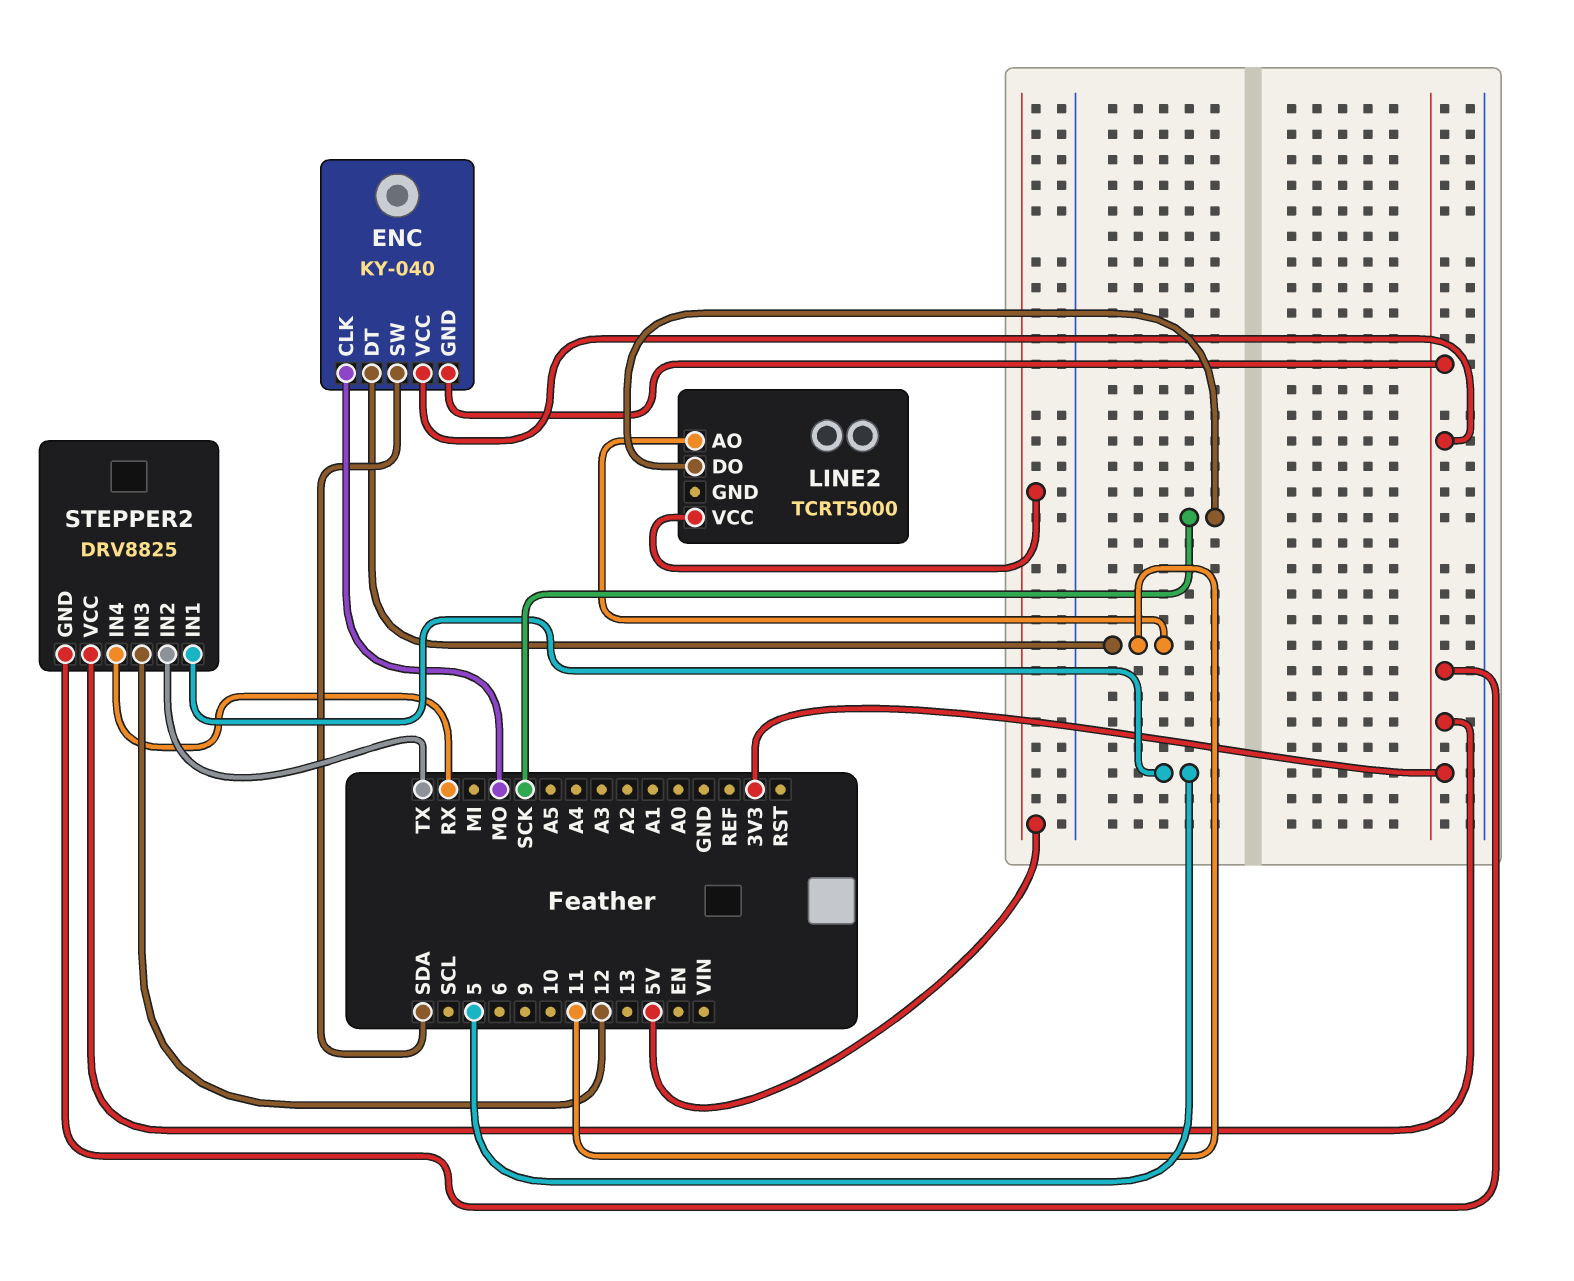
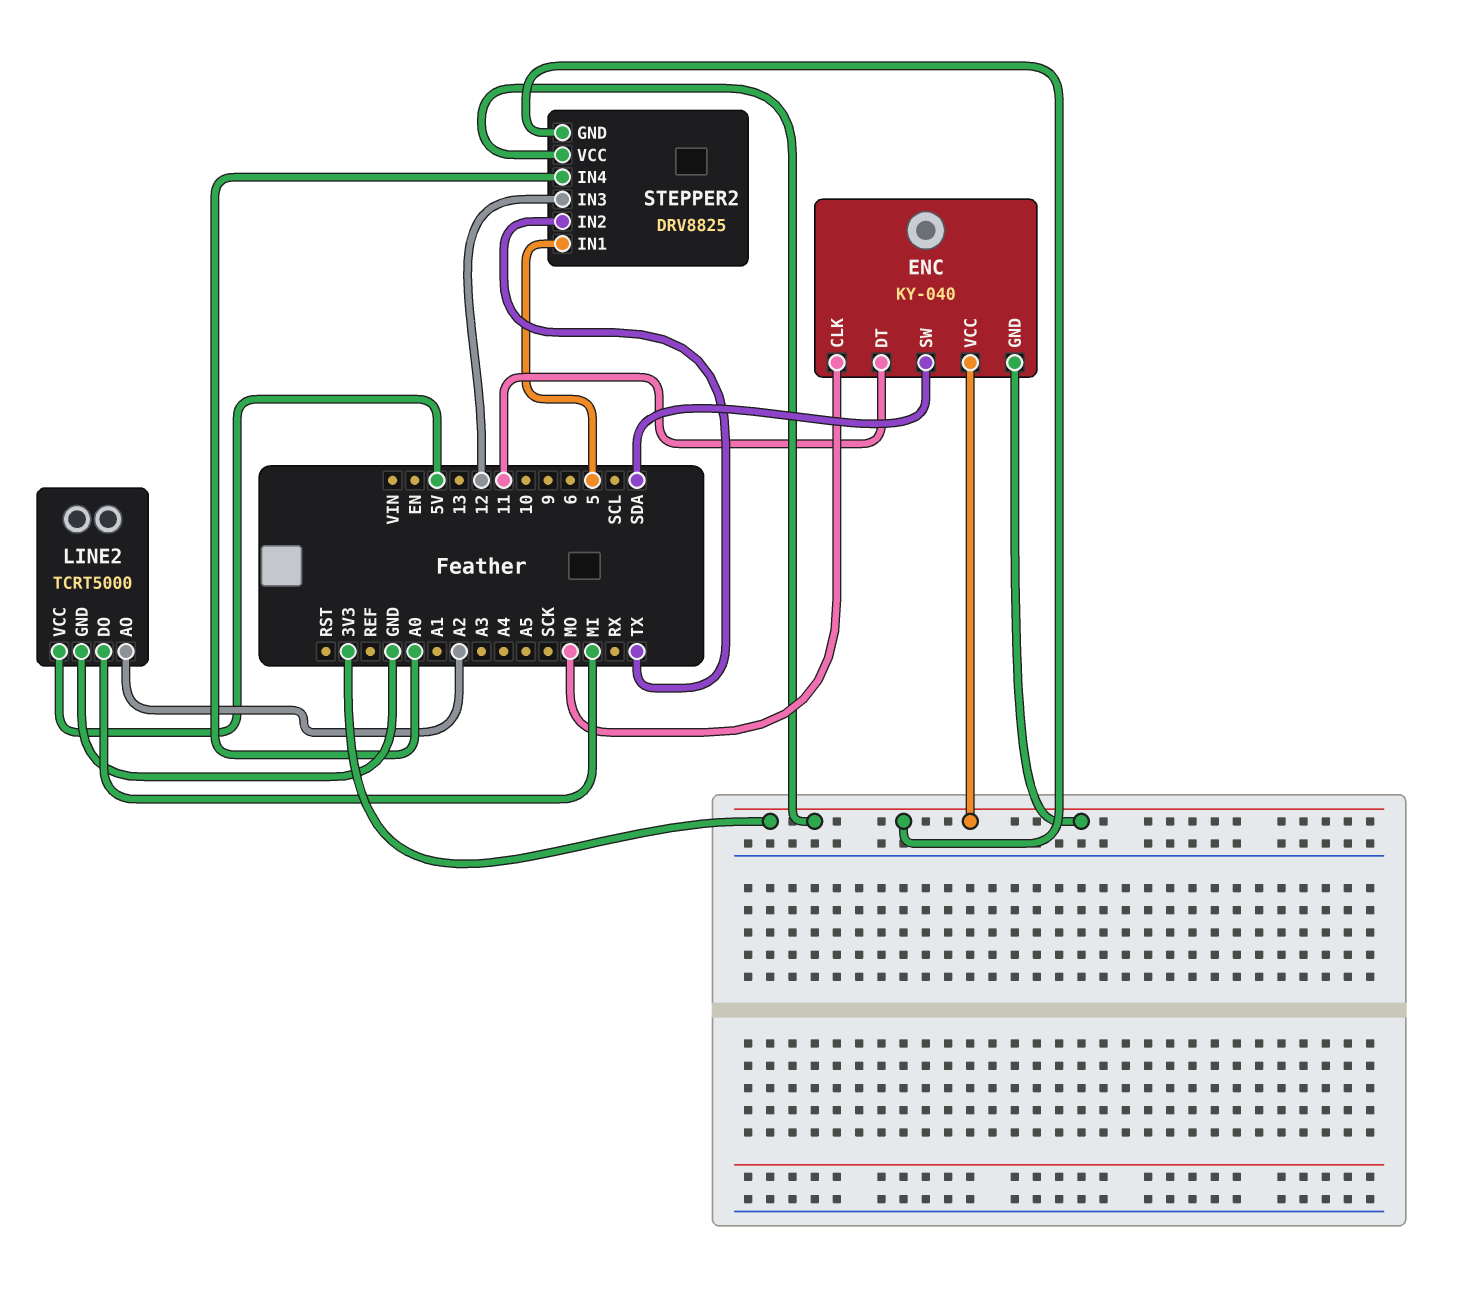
LINE2 pin AO: 11 -> A2
LINE2 pin DO: SCK -> MI
LINE2 pin GND: none -> GND
STEPPER2 pin IN4: RX -> A0

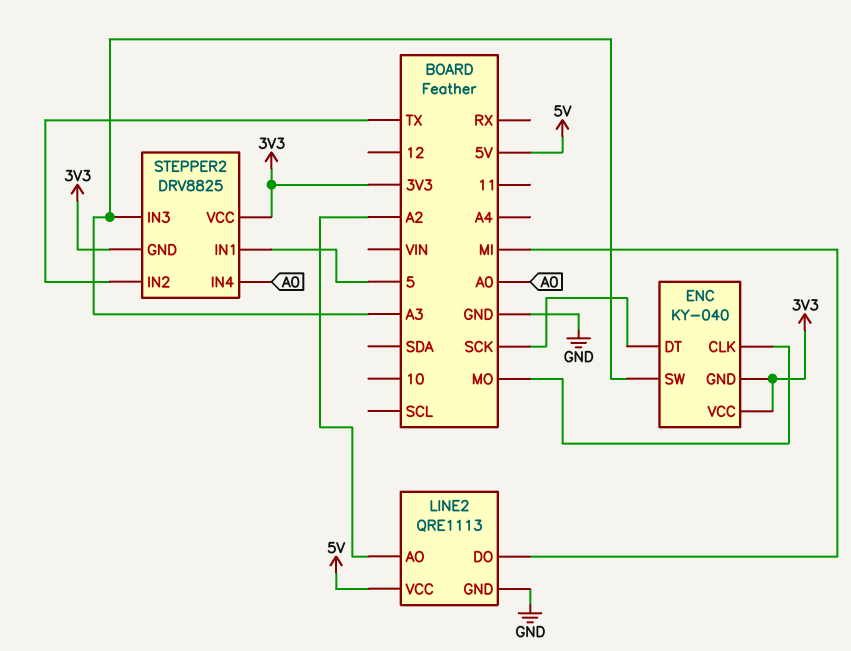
ENC pin DT: 11 -> SCK
ENC pin SW: SDA -> A3
LINE2: TCRT5000 -> QRE1113
STEPPER2 pin IN3: 12 -> A3

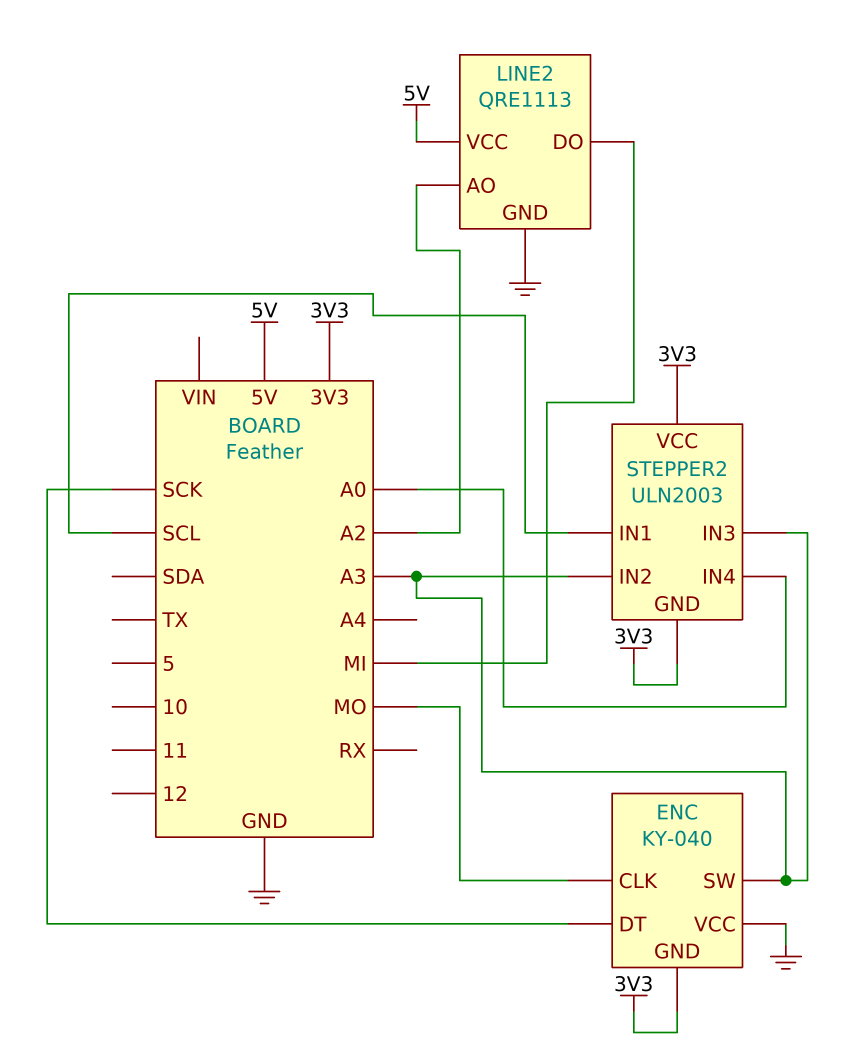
ENC pin VCC: 3V3 -> GND
STEPPER2: DRV8825 -> ULN2003
STEPPER2 pin IN1: 5 -> SCL
STEPPER2 pin IN2: TX -> A3

